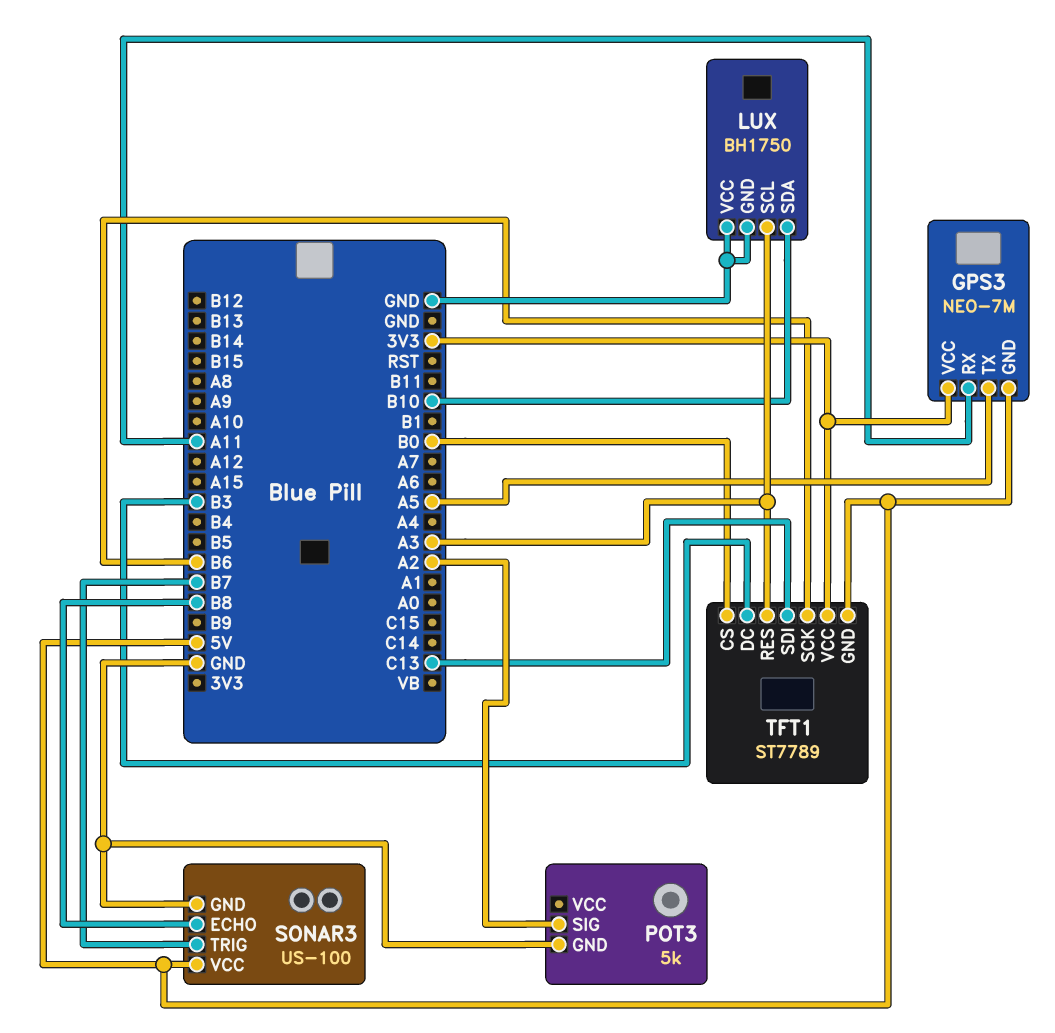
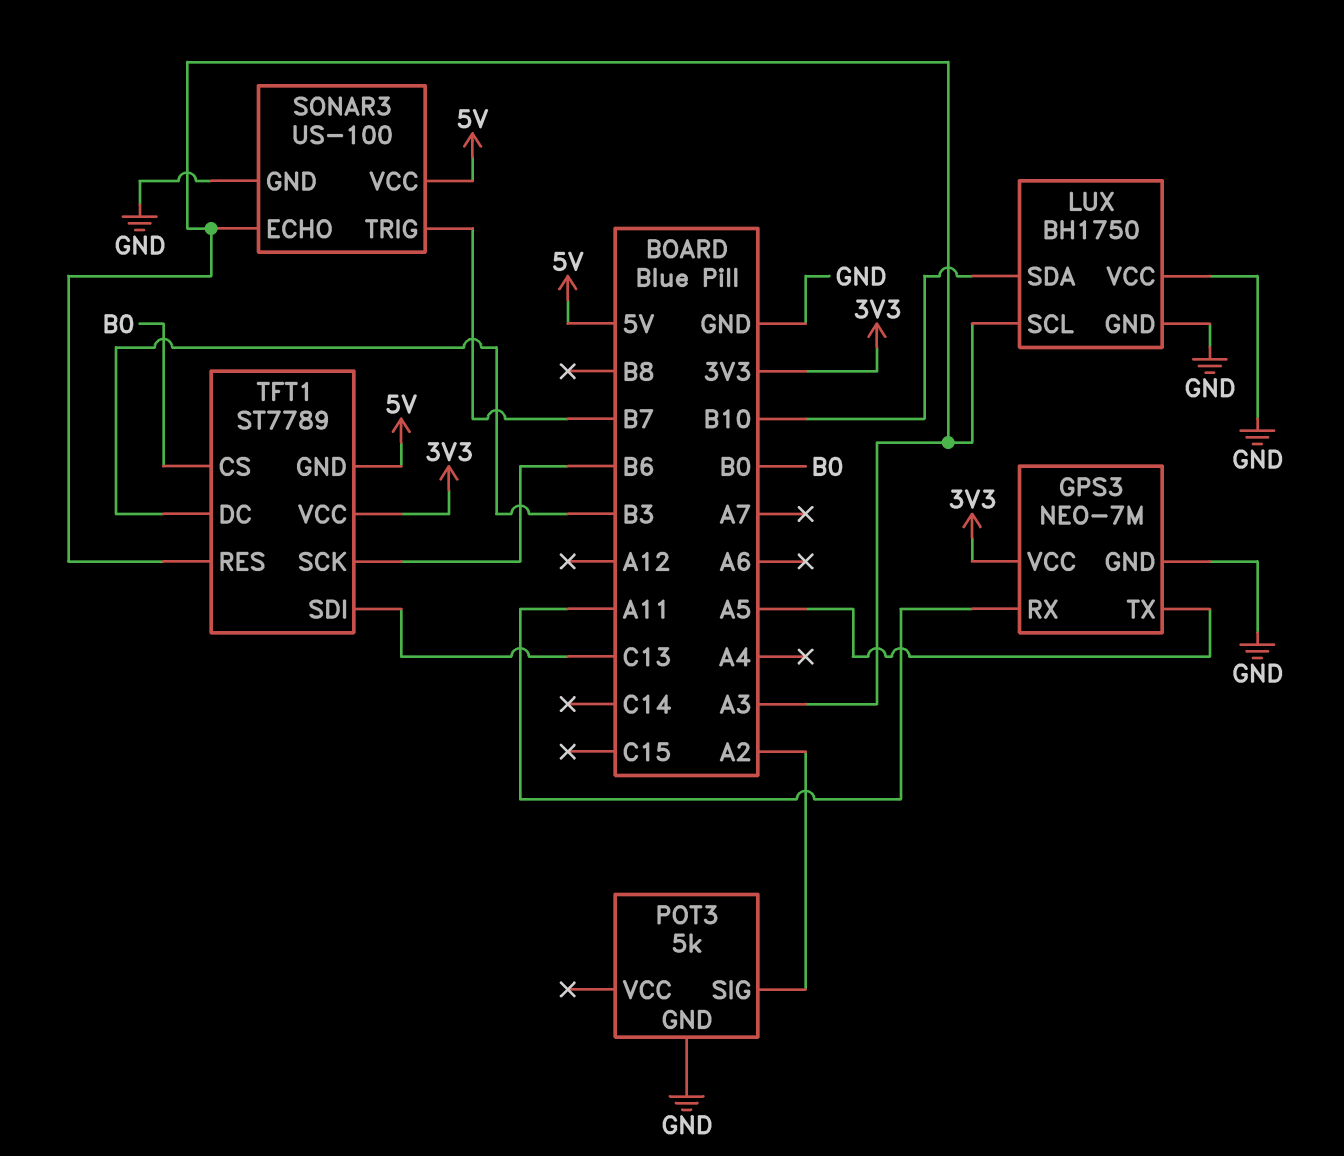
GPS3 pin GND: 5V -> GND
SONAR3 pin ECHO: B8 -> A3

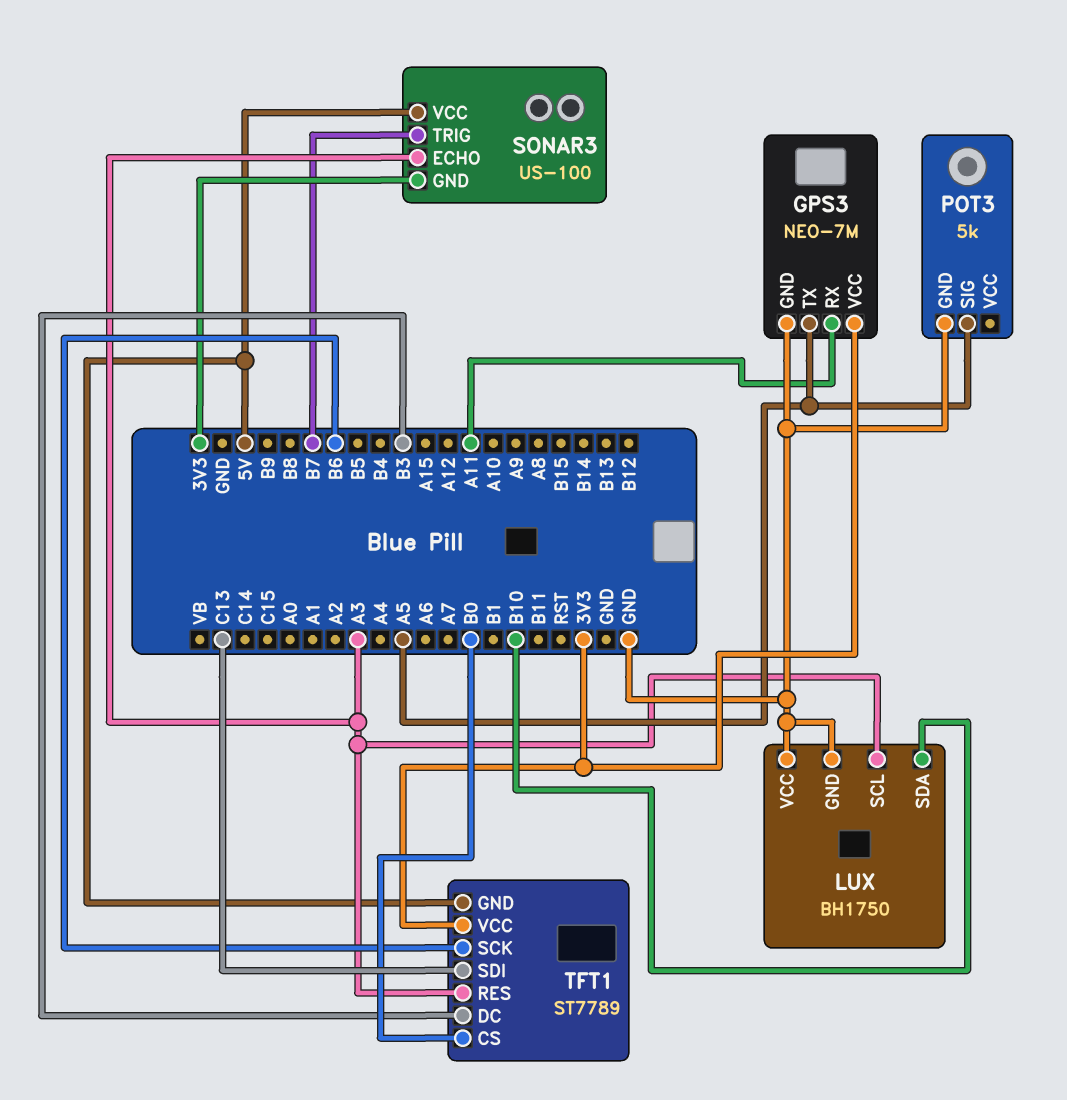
POT3 pin SIG: A2 -> A5
SONAR3 pin GND: GND -> 3V3

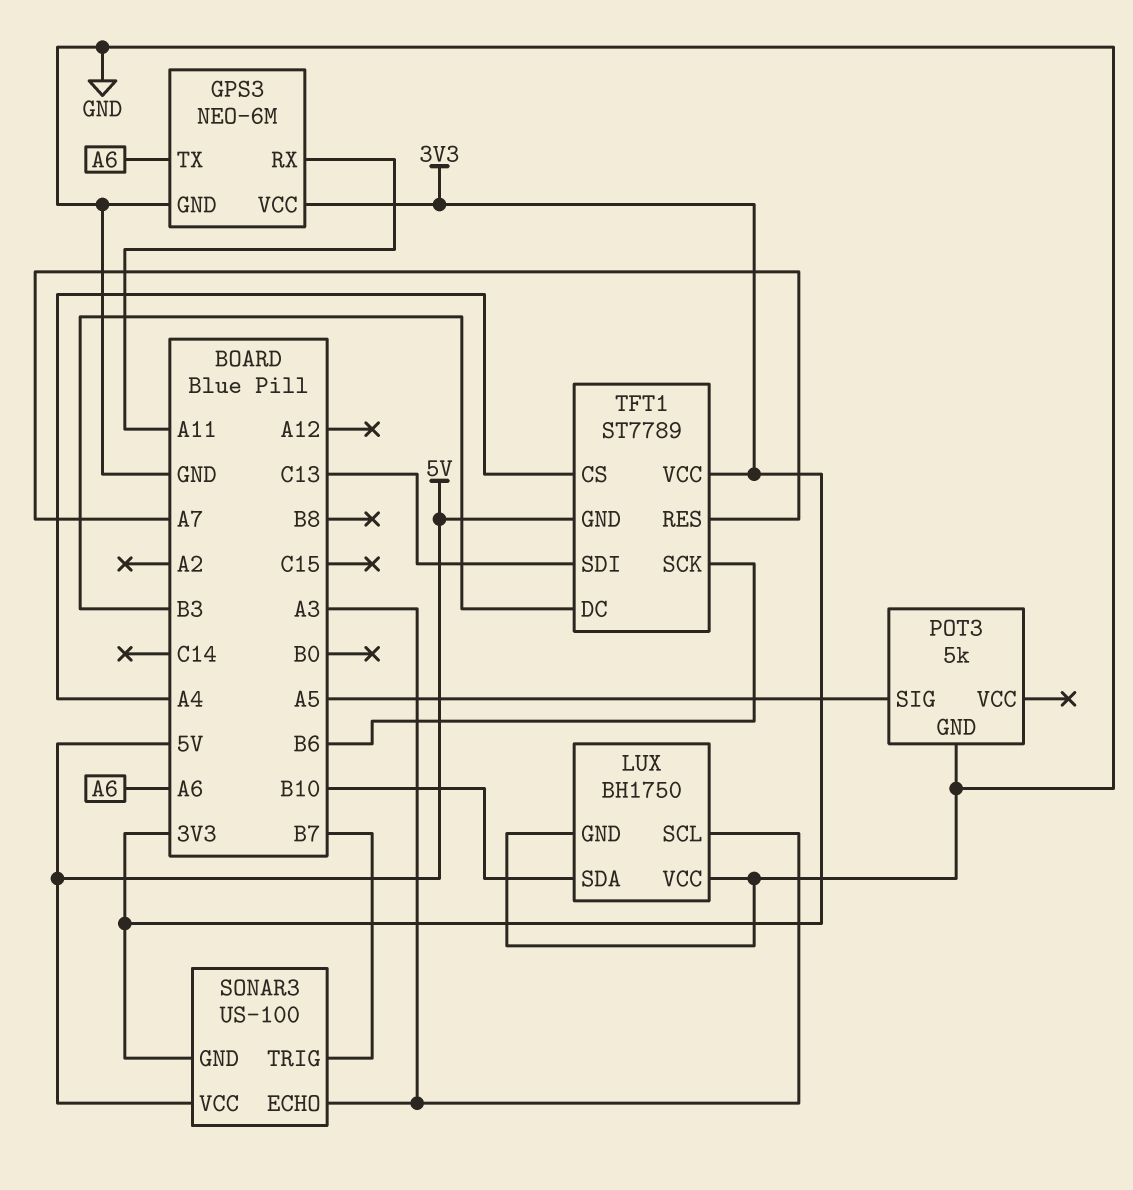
GPS3: NEO-7M -> NEO-6M
GPS3 pin TX: A5 -> A6
TFT1 pin CS: B0 -> A4
TFT1 pin RES: A3 -> A7

